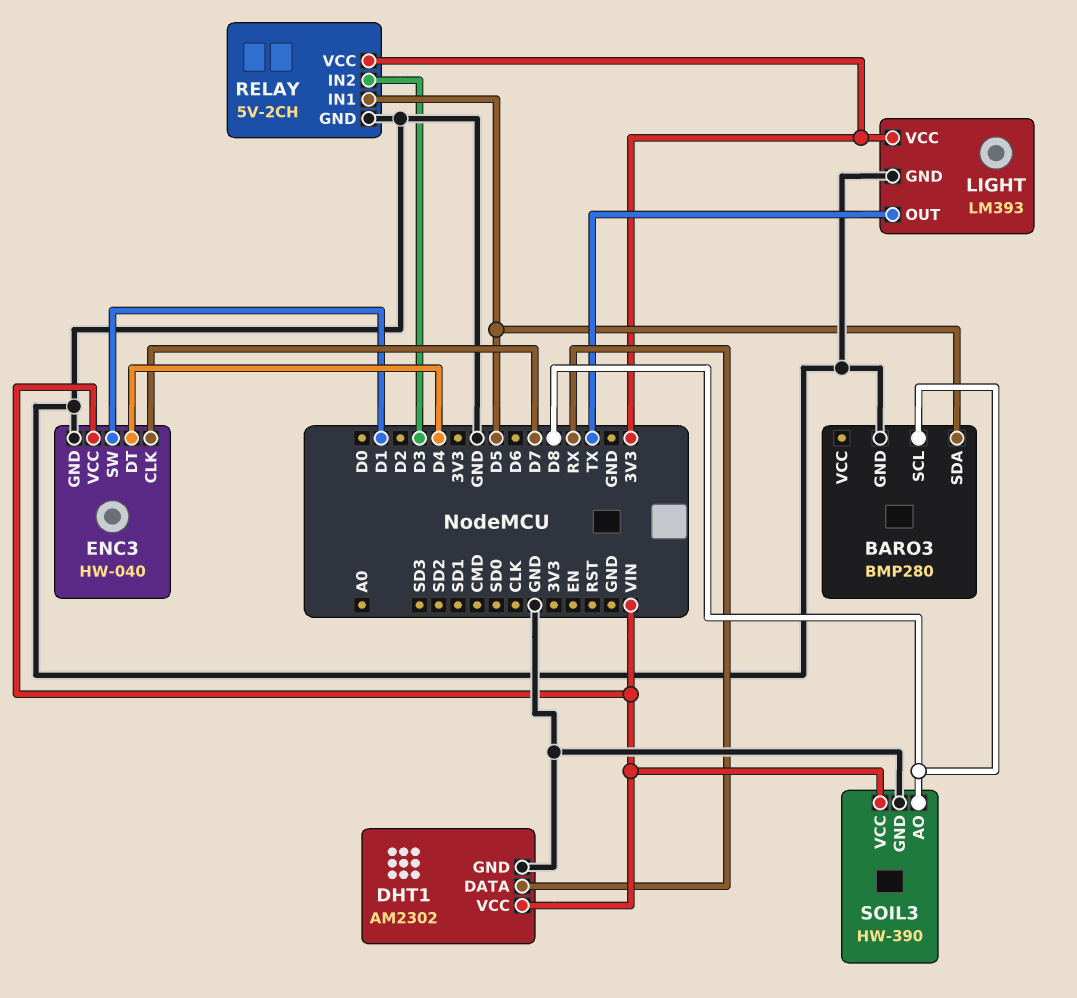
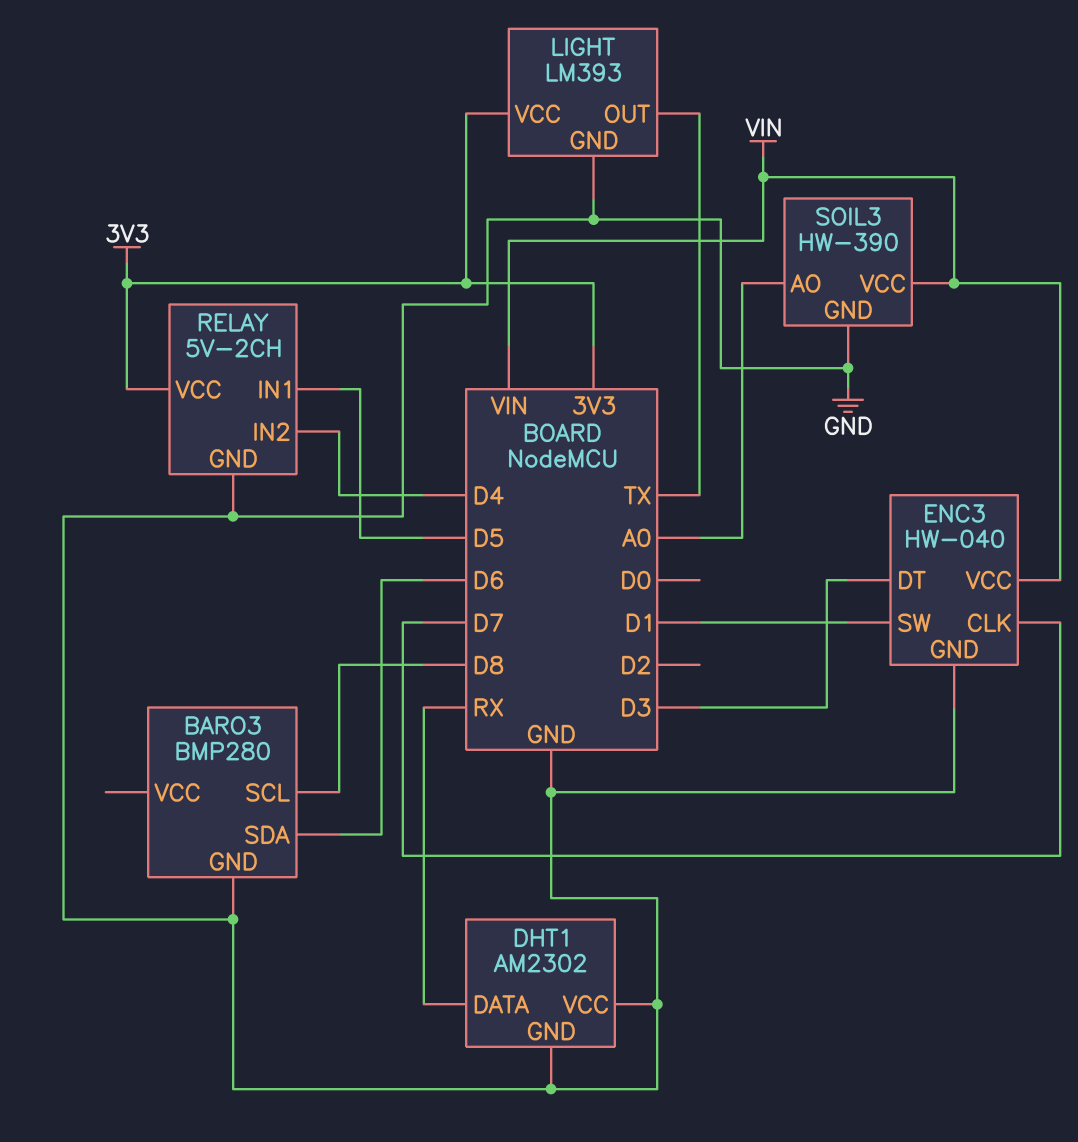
BARO3 pin SDA: D5 -> D6
DHT1 pin VCC: VIN -> GND
ENC3 pin DT: D4 -> D3
RELAY pin IN2: D3 -> D4
SOIL3 pin AO: D8 -> A0

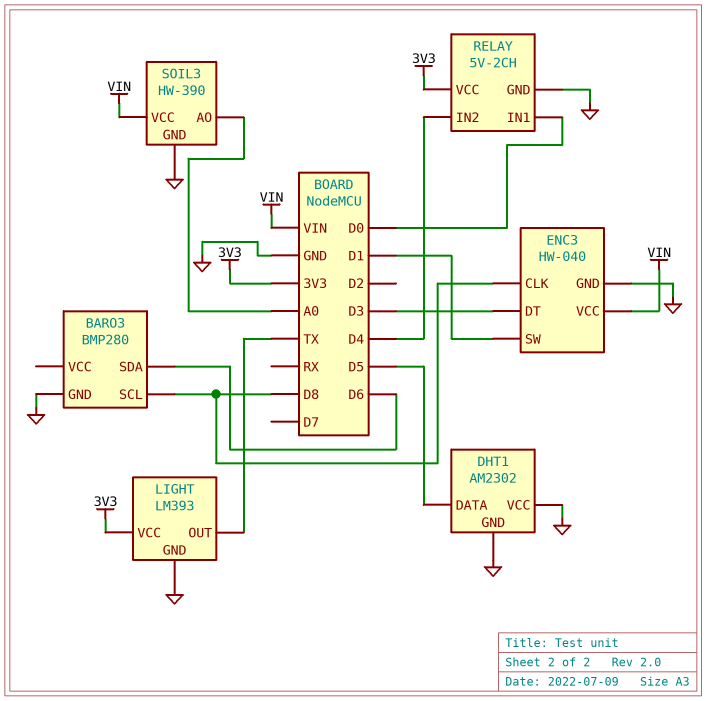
DHT1 pin DATA: RX -> D5
ENC3 pin CLK: D7 -> D8
RELAY pin IN1: D5 -> D0

